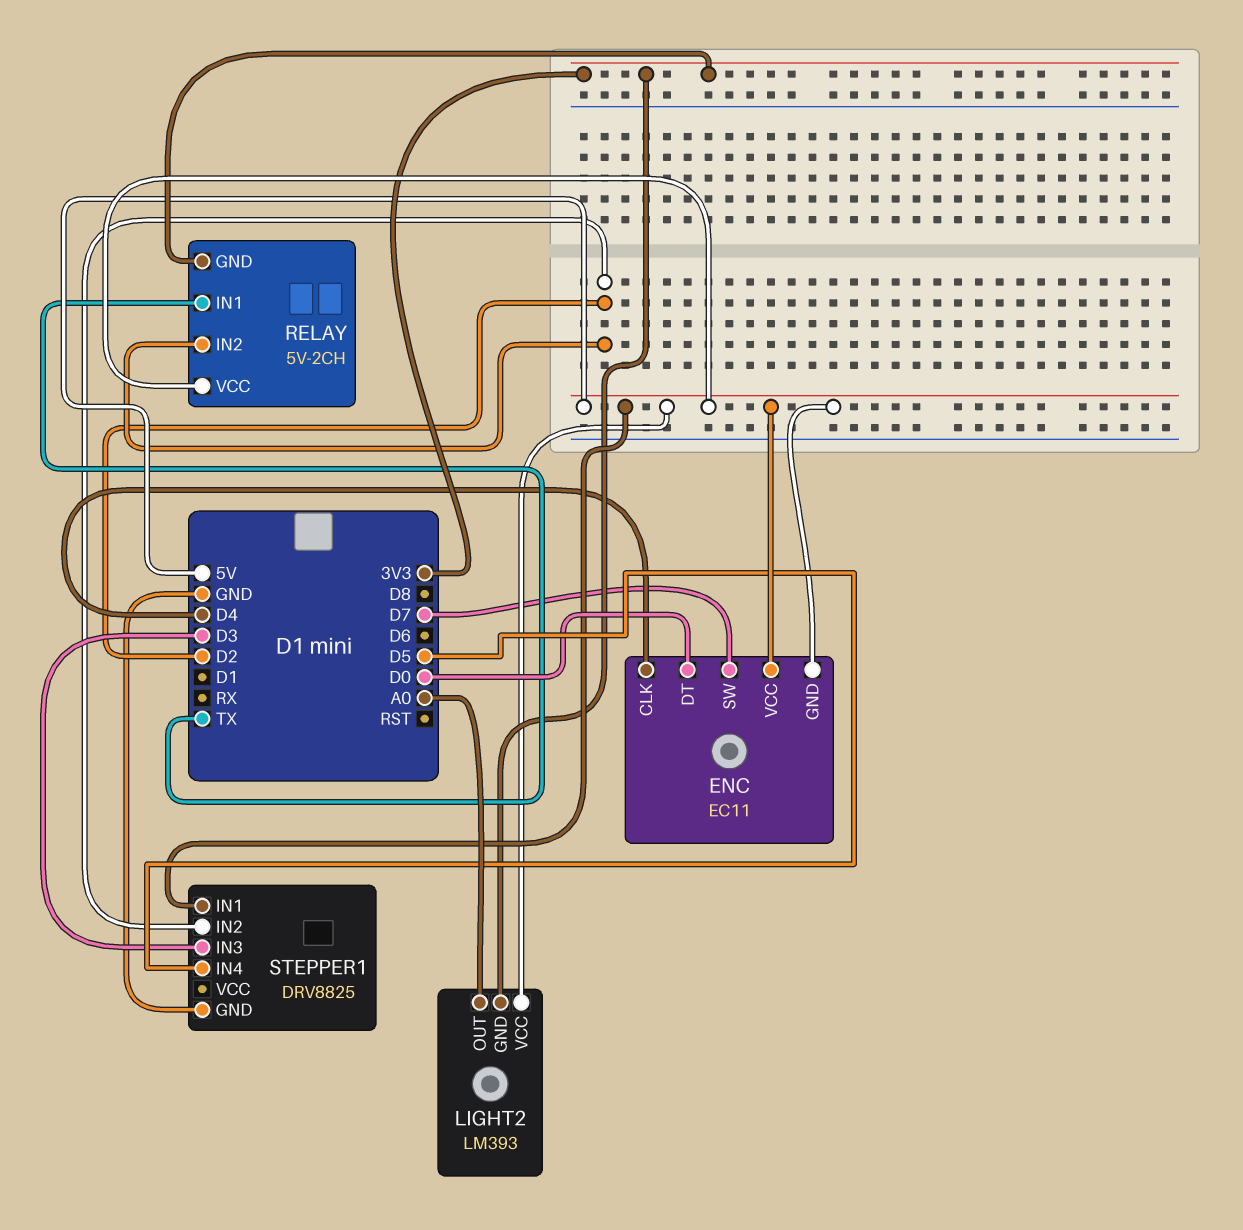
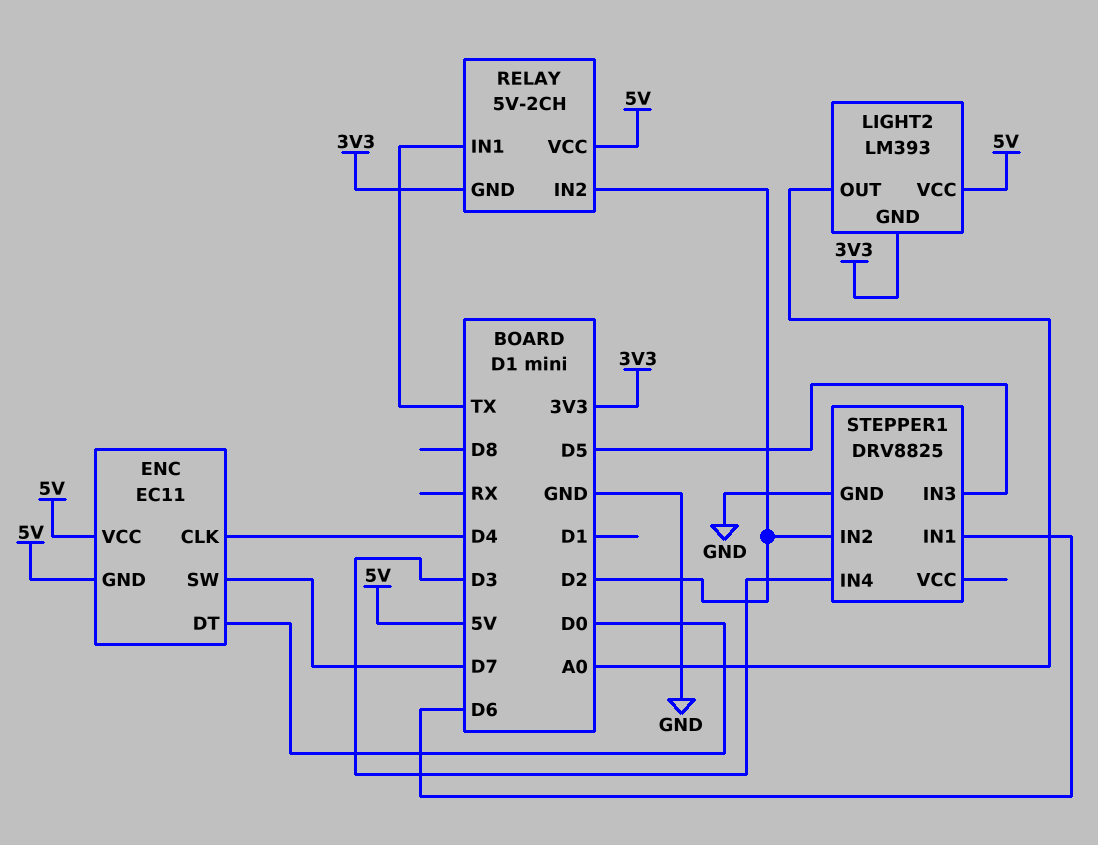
STEPPER1 pin IN1: 5V -> D6
STEPPER1 pin IN3: D3 -> D5
STEPPER1 pin IN4: D5 -> D3

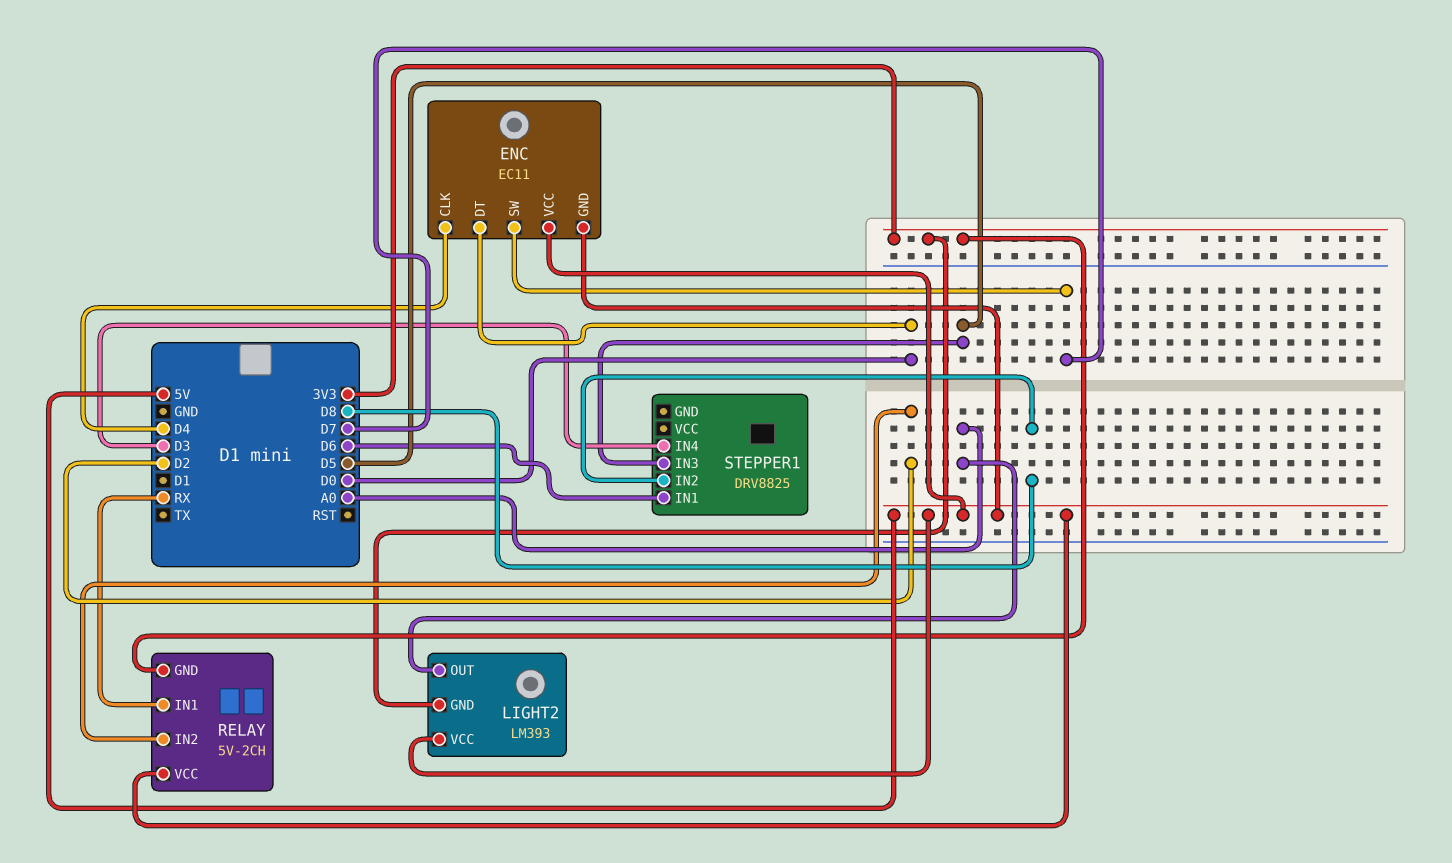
RELAY pin IN1: TX -> RX
STEPPER1 pin GND: GND -> none
STEPPER1 pin IN2: D2 -> D8

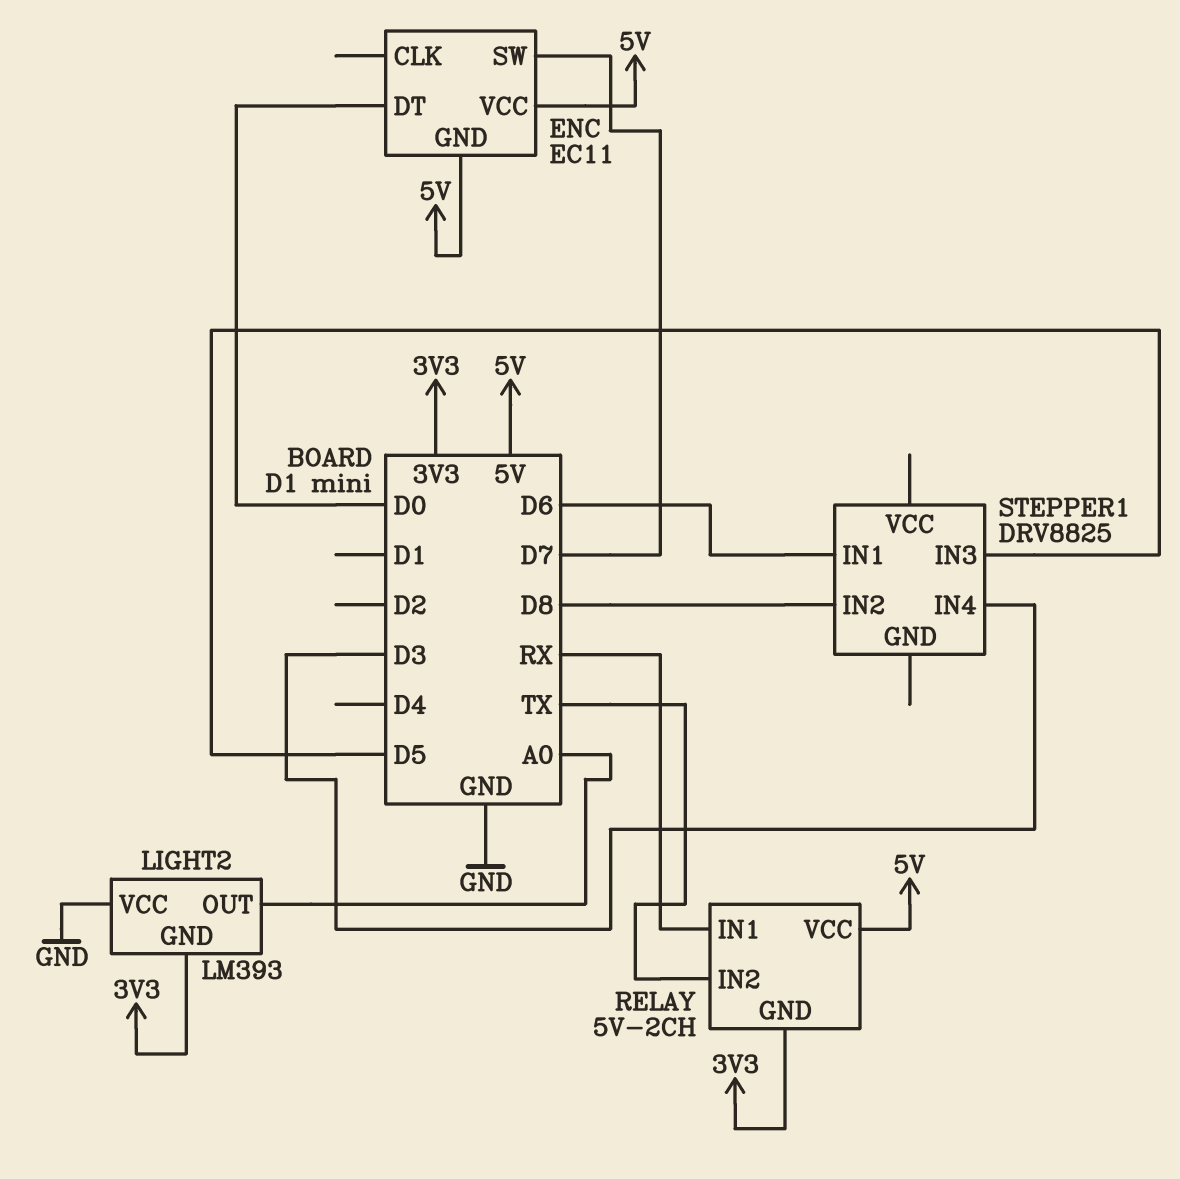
ENC pin CLK: D4 -> none
LIGHT2 pin VCC: 5V -> GND
RELAY pin IN2: D2 -> TX

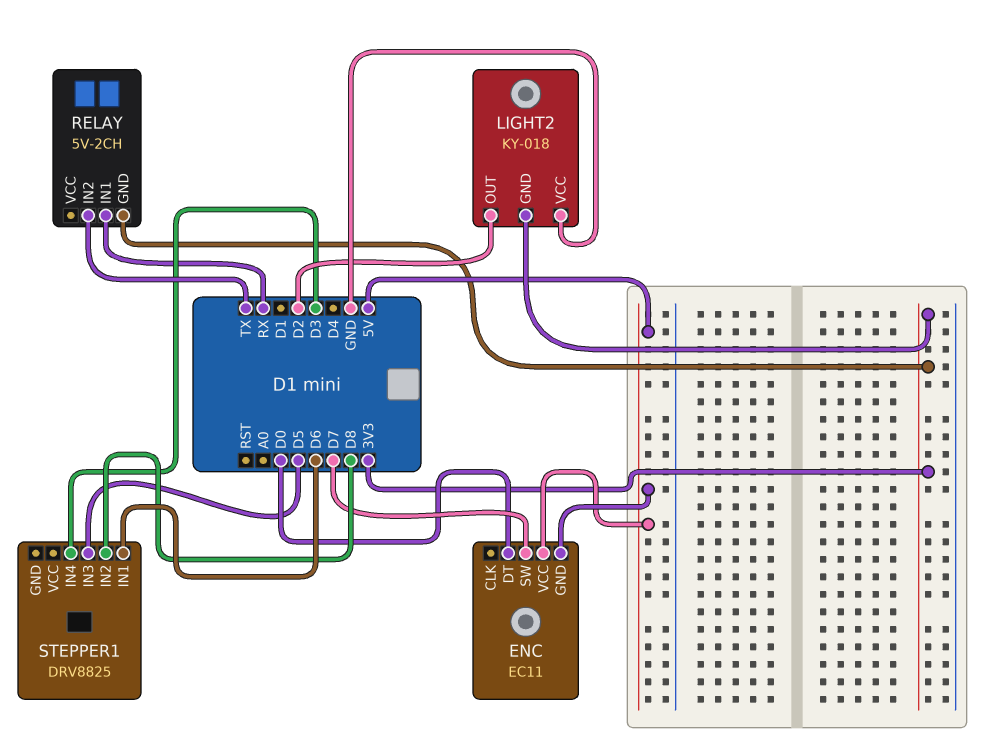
LIGHT2: LM393 -> KY-018
LIGHT2 pin OUT: A0 -> D2
RELAY pin VCC: 5V -> none

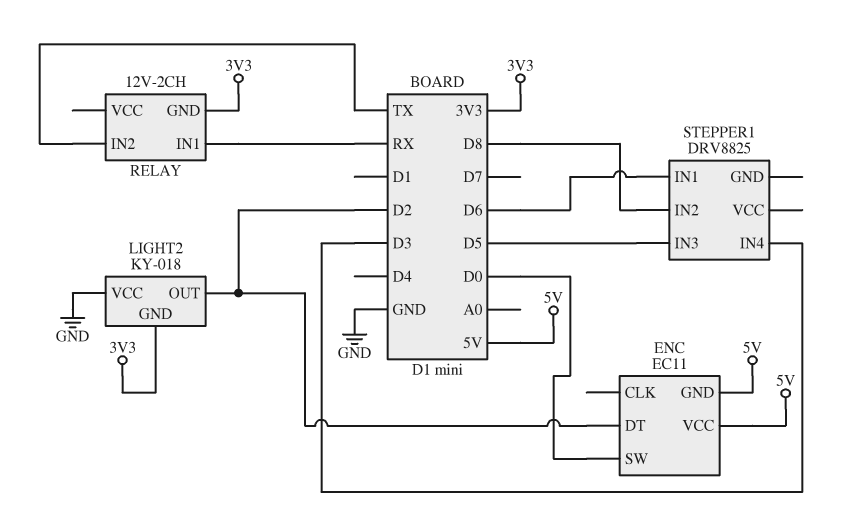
ENC pin DT: D0 -> D2
ENC pin SW: D7 -> D0
RELAY: 5V-2CH -> 12V-2CH

